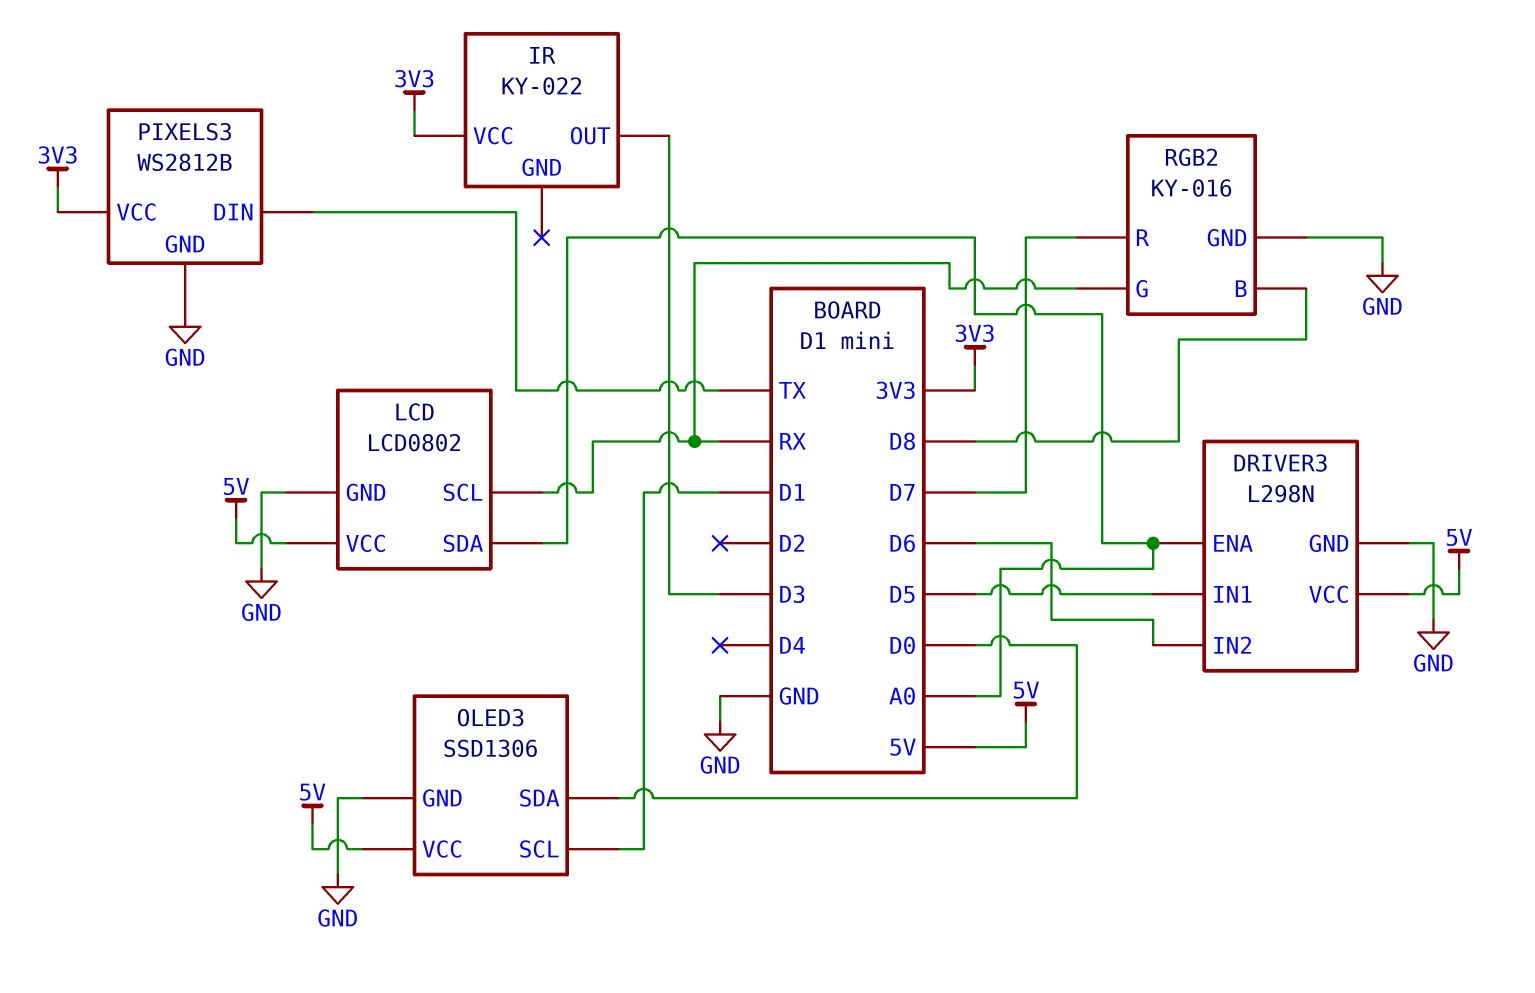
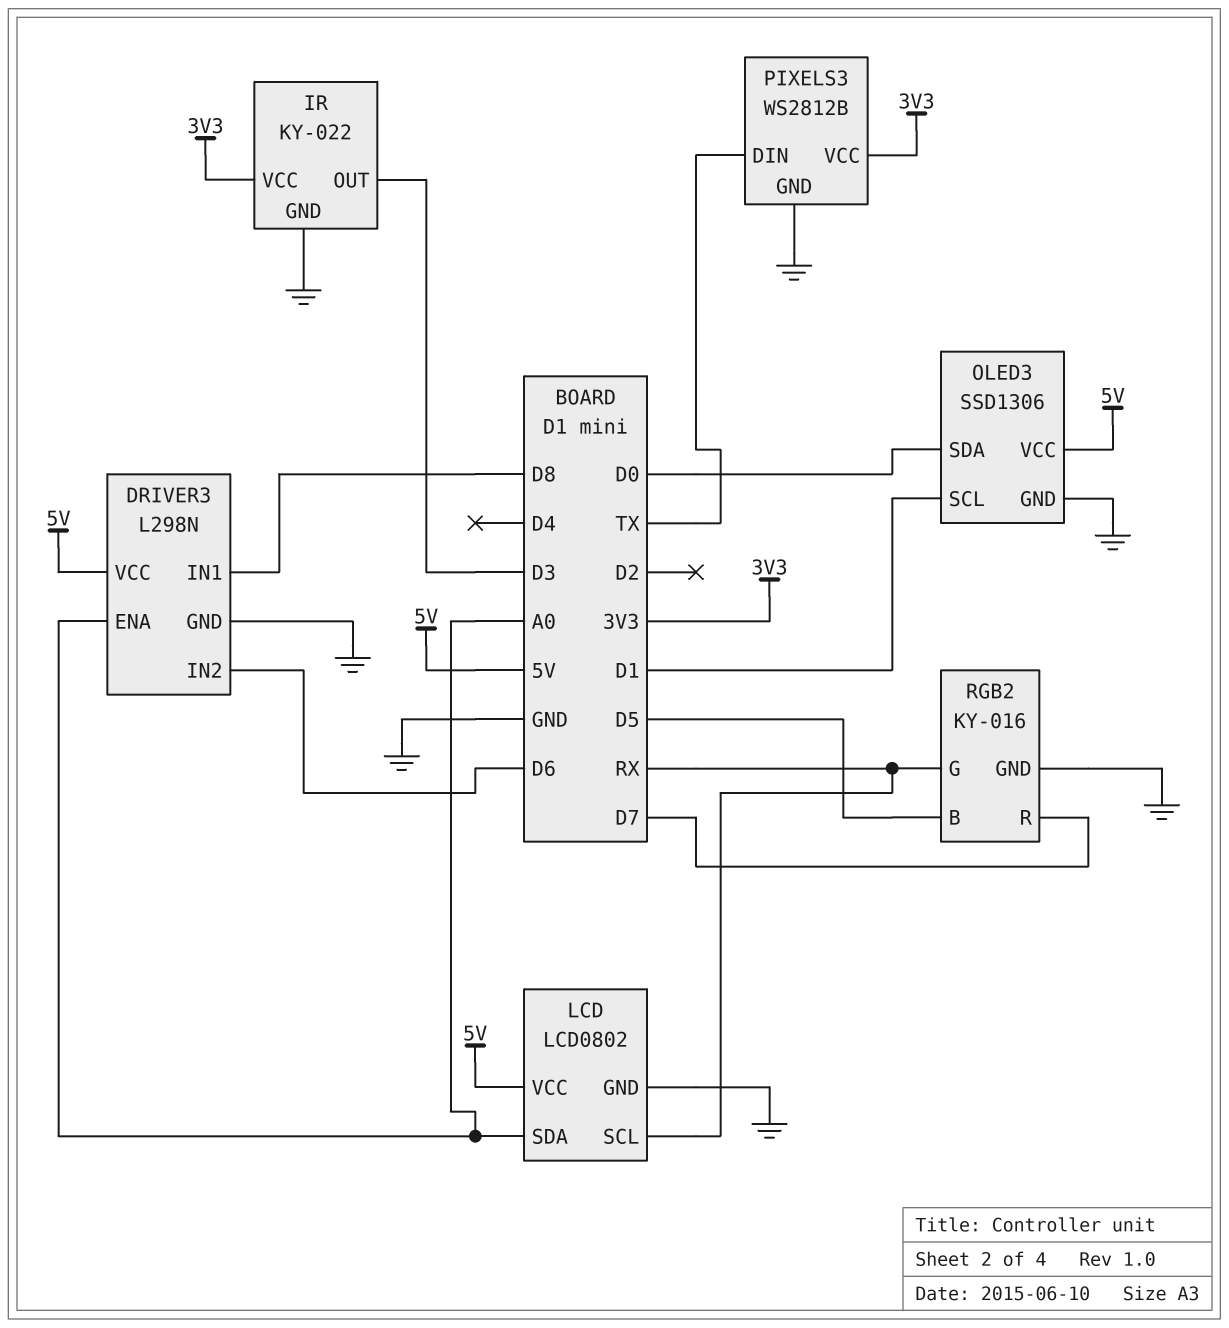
DRIVER3 pin IN1: D5 -> D8
IR pin GND: none -> GND
RGB2 pin B: D8 -> D5

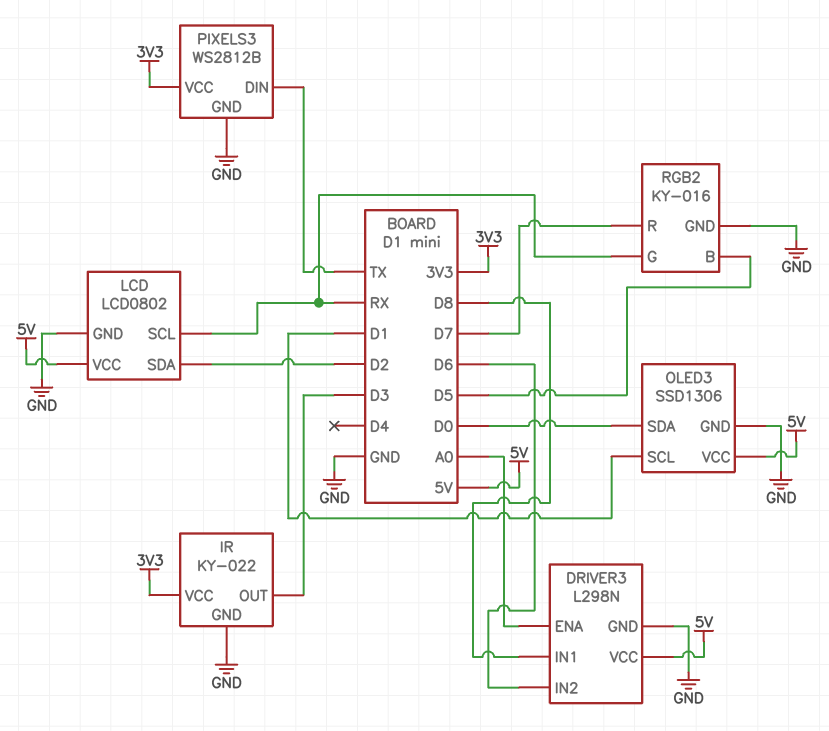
LCD pin SDA: A0 -> D2

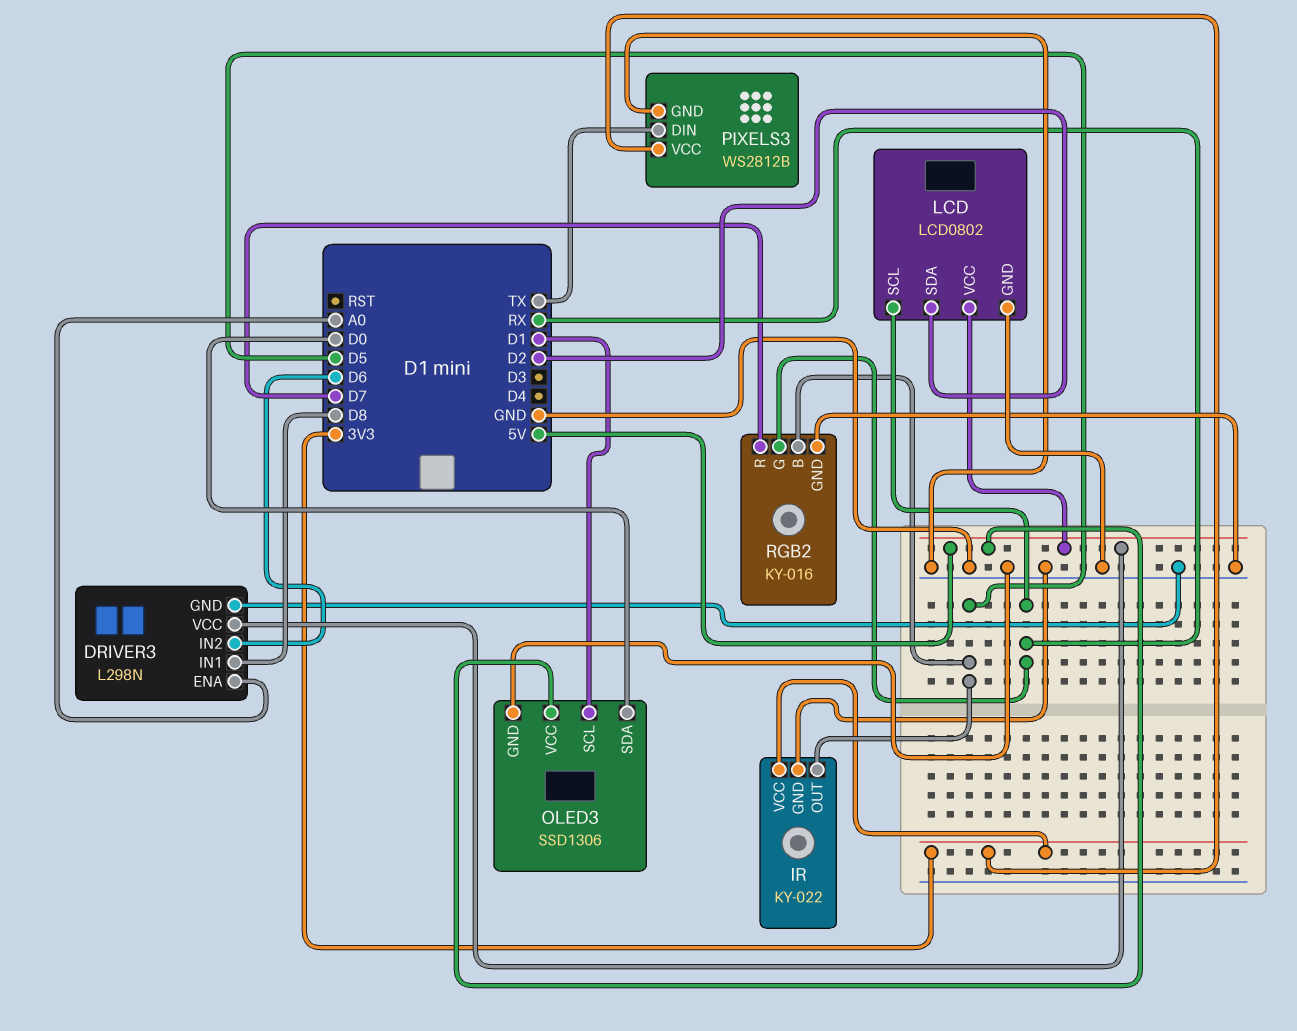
IR pin OUT: D3 -> D5

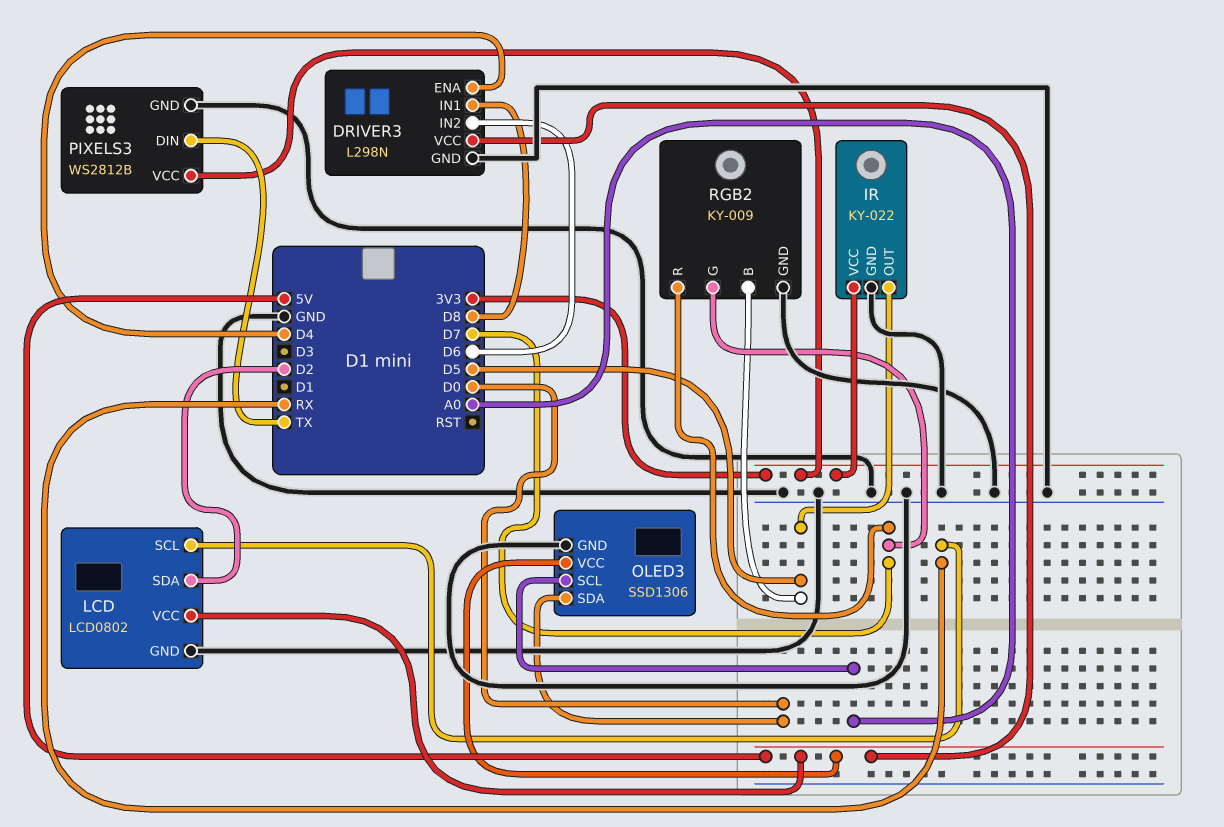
DRIVER3 pin ENA: A0 -> D4
OLED3 pin SCL: D1 -> A0
RGB2: KY-016 -> KY-009
RGB2 pin G: RX -> D7

